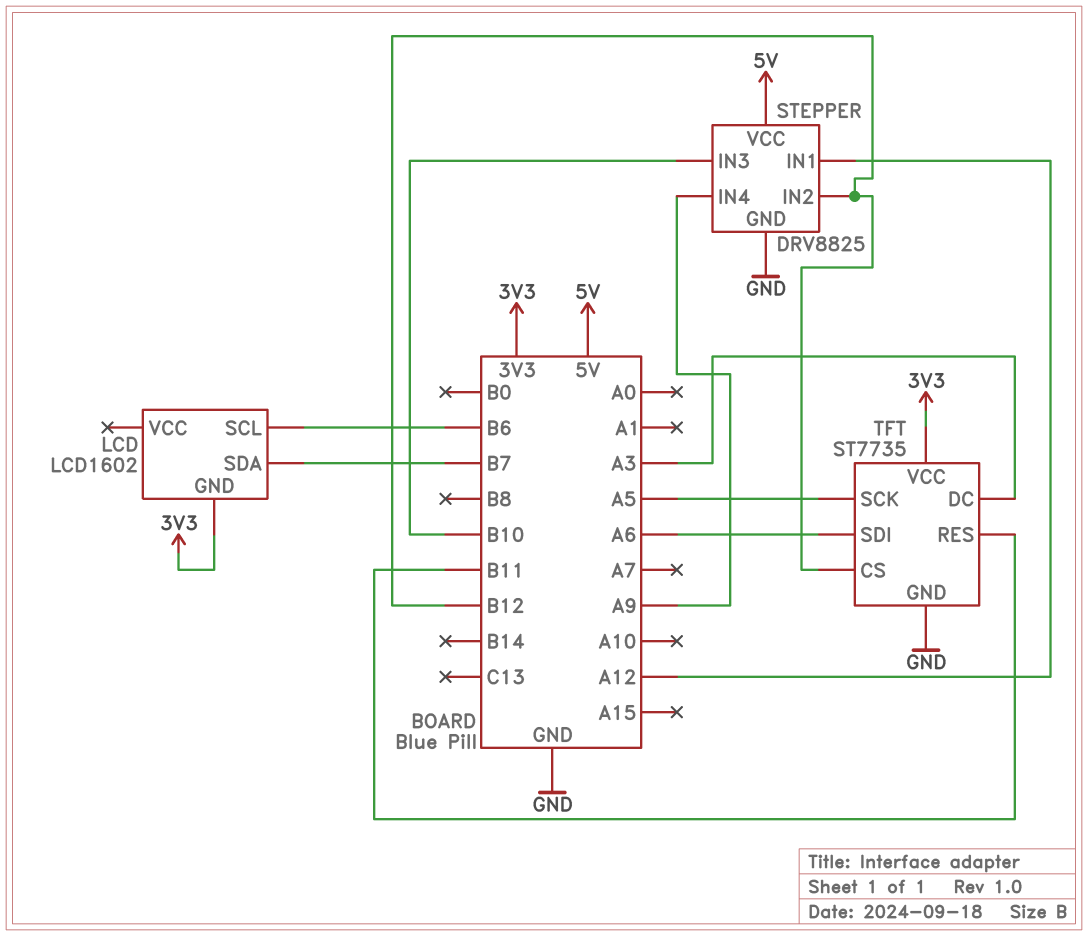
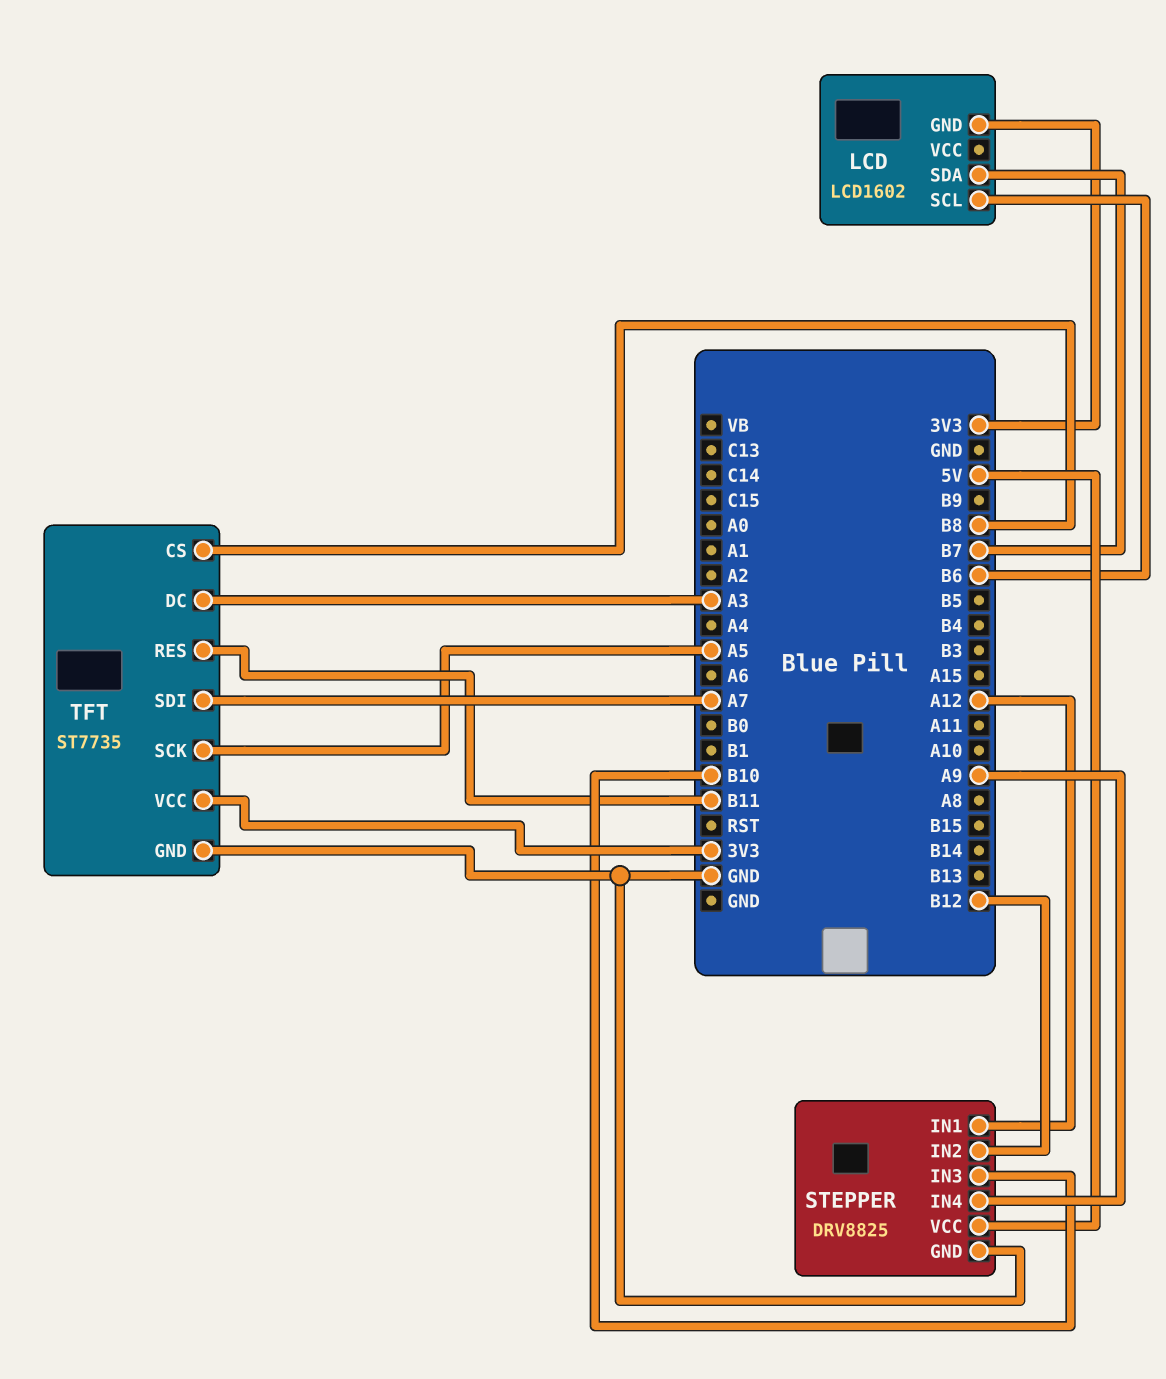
TFT pin CS: B12 -> B8
TFT pin SDI: A6 -> A7

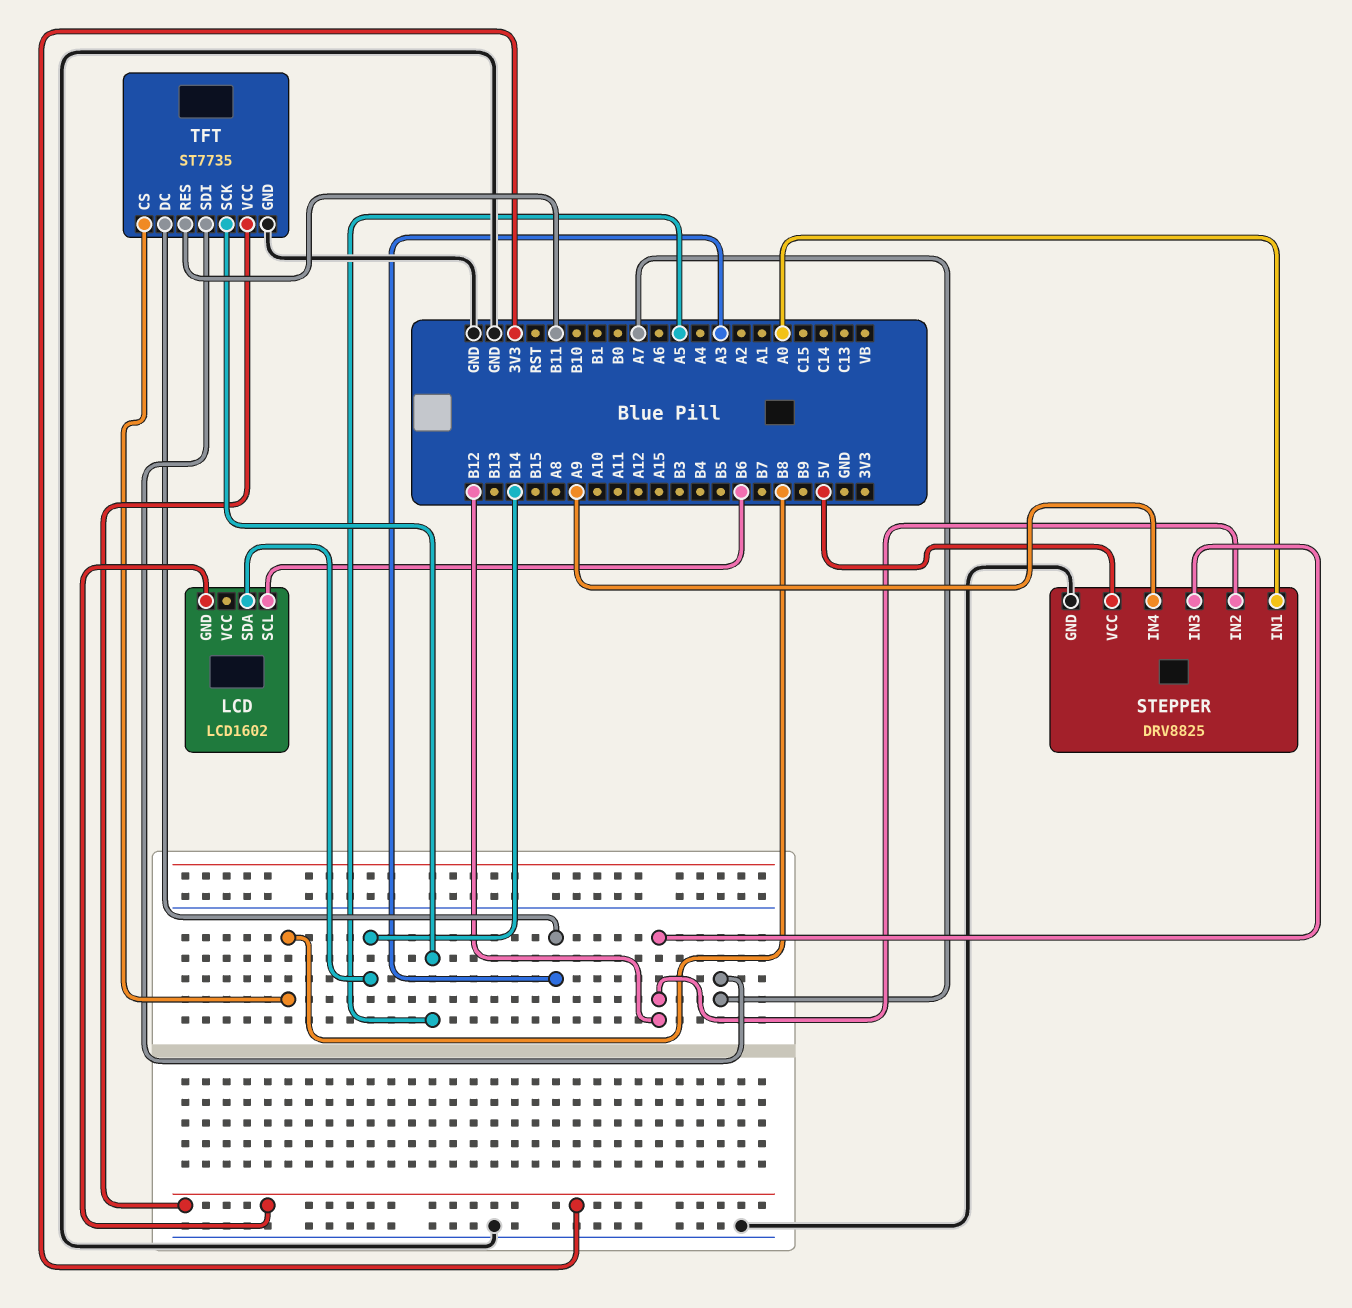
LCD pin SDA: B7 -> B14
STEPPER pin IN1: A12 -> A0
STEPPER pin IN3: B10 -> B12

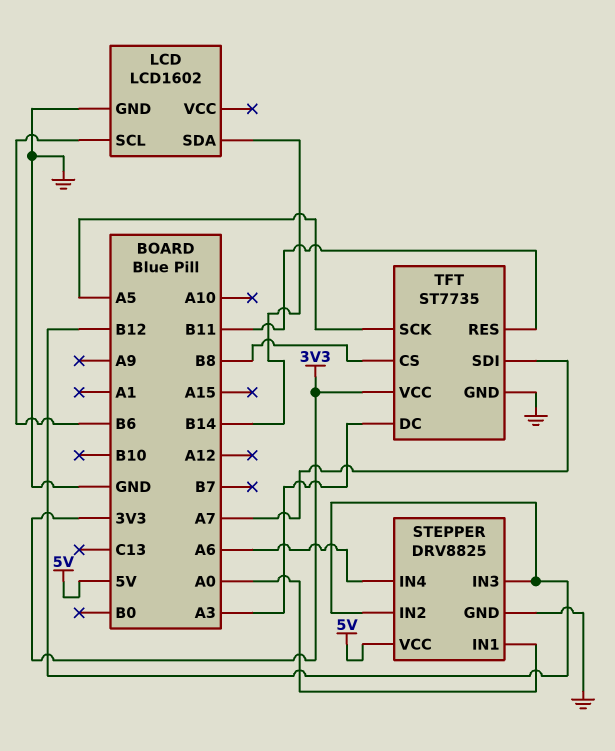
LCD pin GND: 3V3 -> GND
STEPPER pin IN4: A9 -> A6

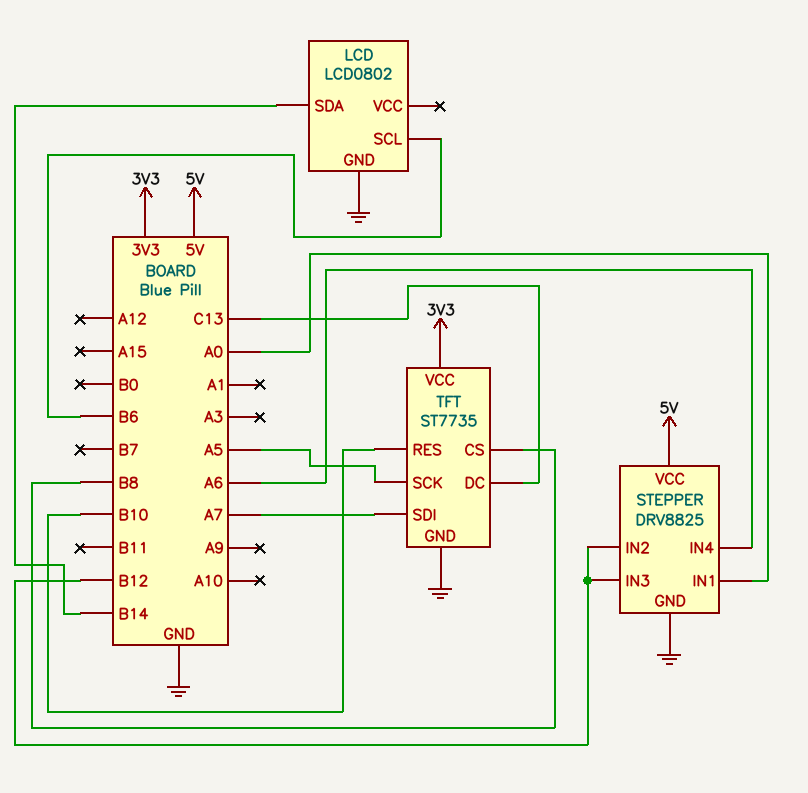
LCD: LCD1602 -> LCD0802
TFT pin DC: A3 -> C13
TFT pin RES: B11 -> B10

